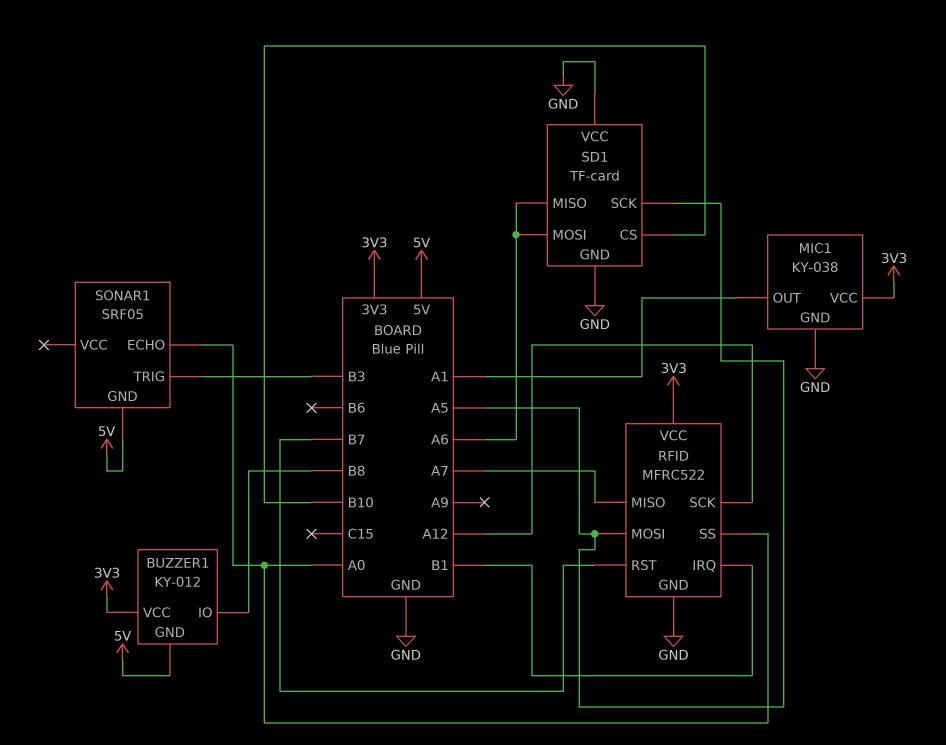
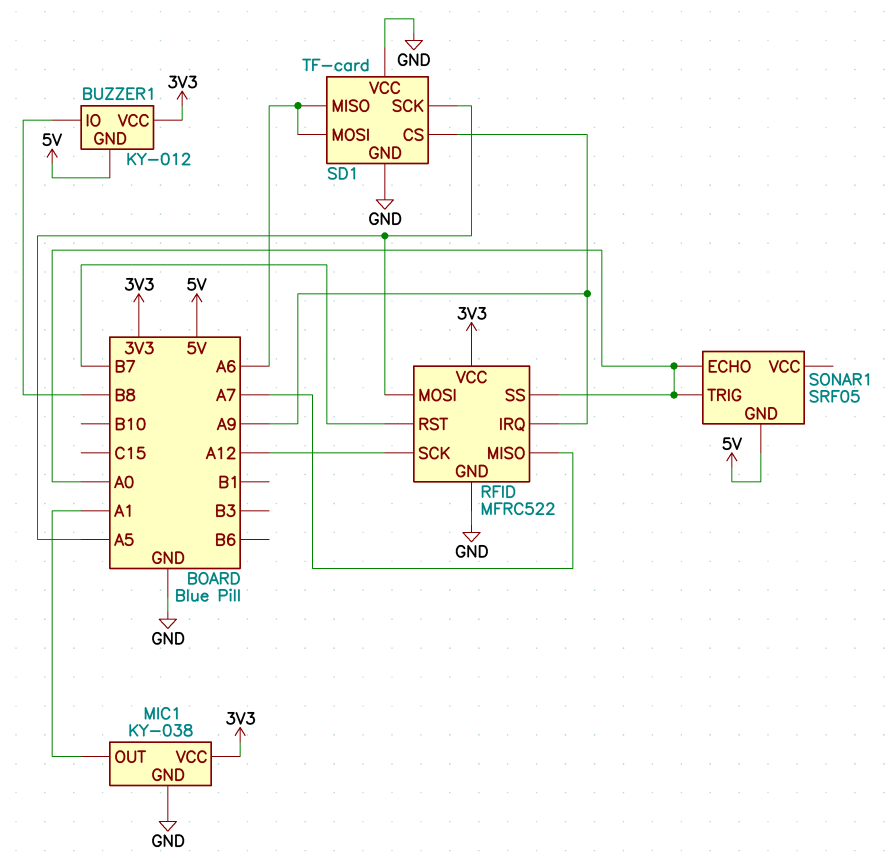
RFID pin IRQ: B1 -> A9
SD1 pin CS: B10 -> A9
SONAR1 pin TRIG: B3 -> A0

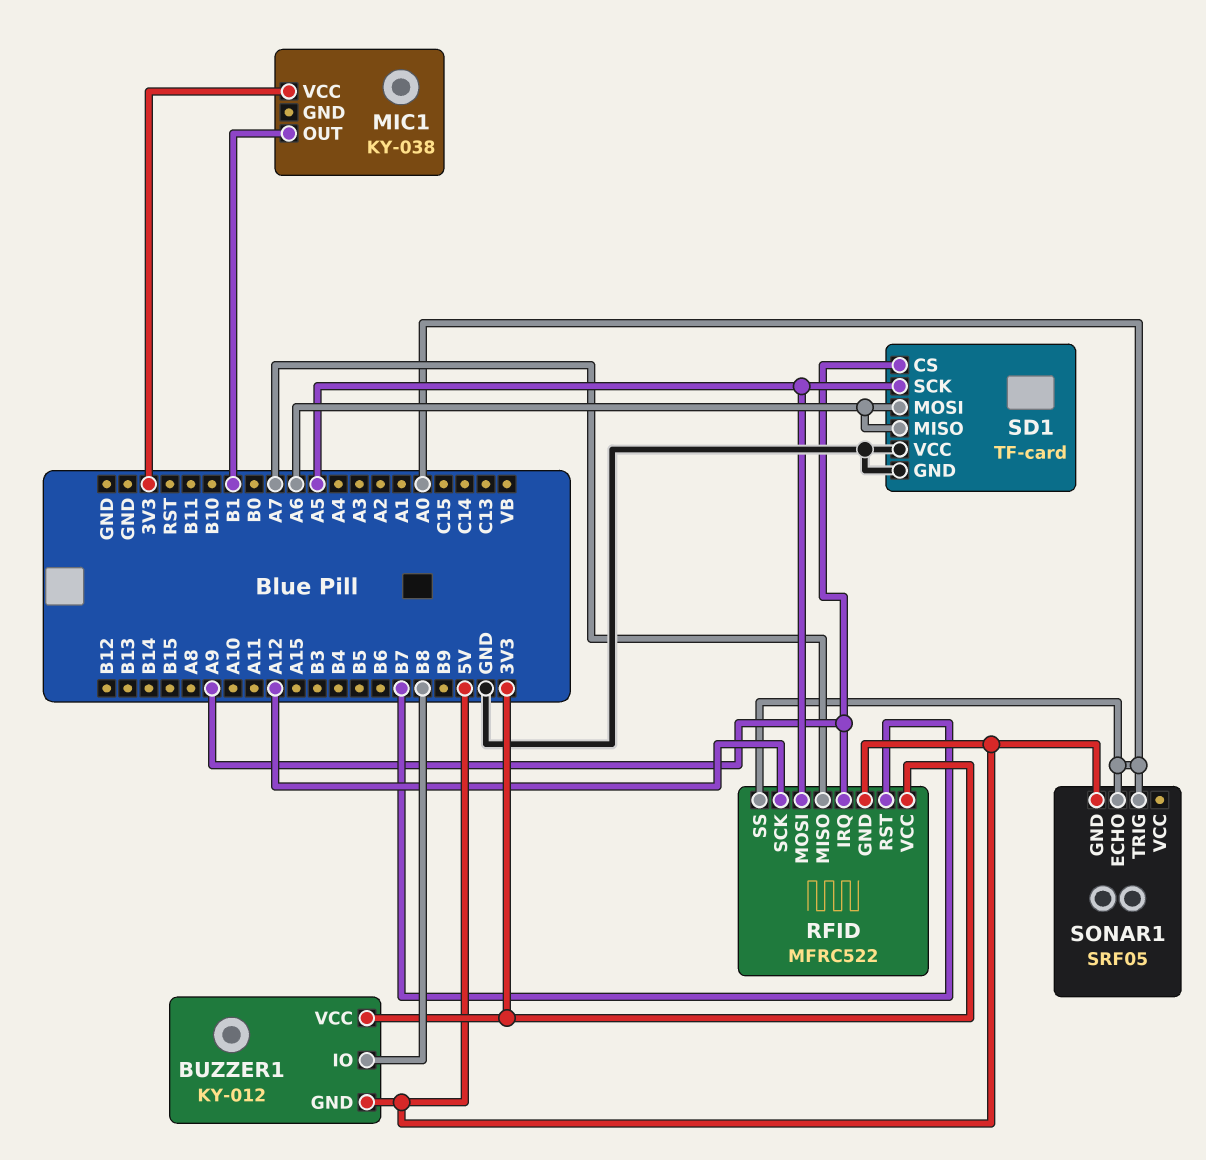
MIC1 pin GND: GND -> none
MIC1 pin OUT: A1 -> B1
RFID pin GND: GND -> 5V

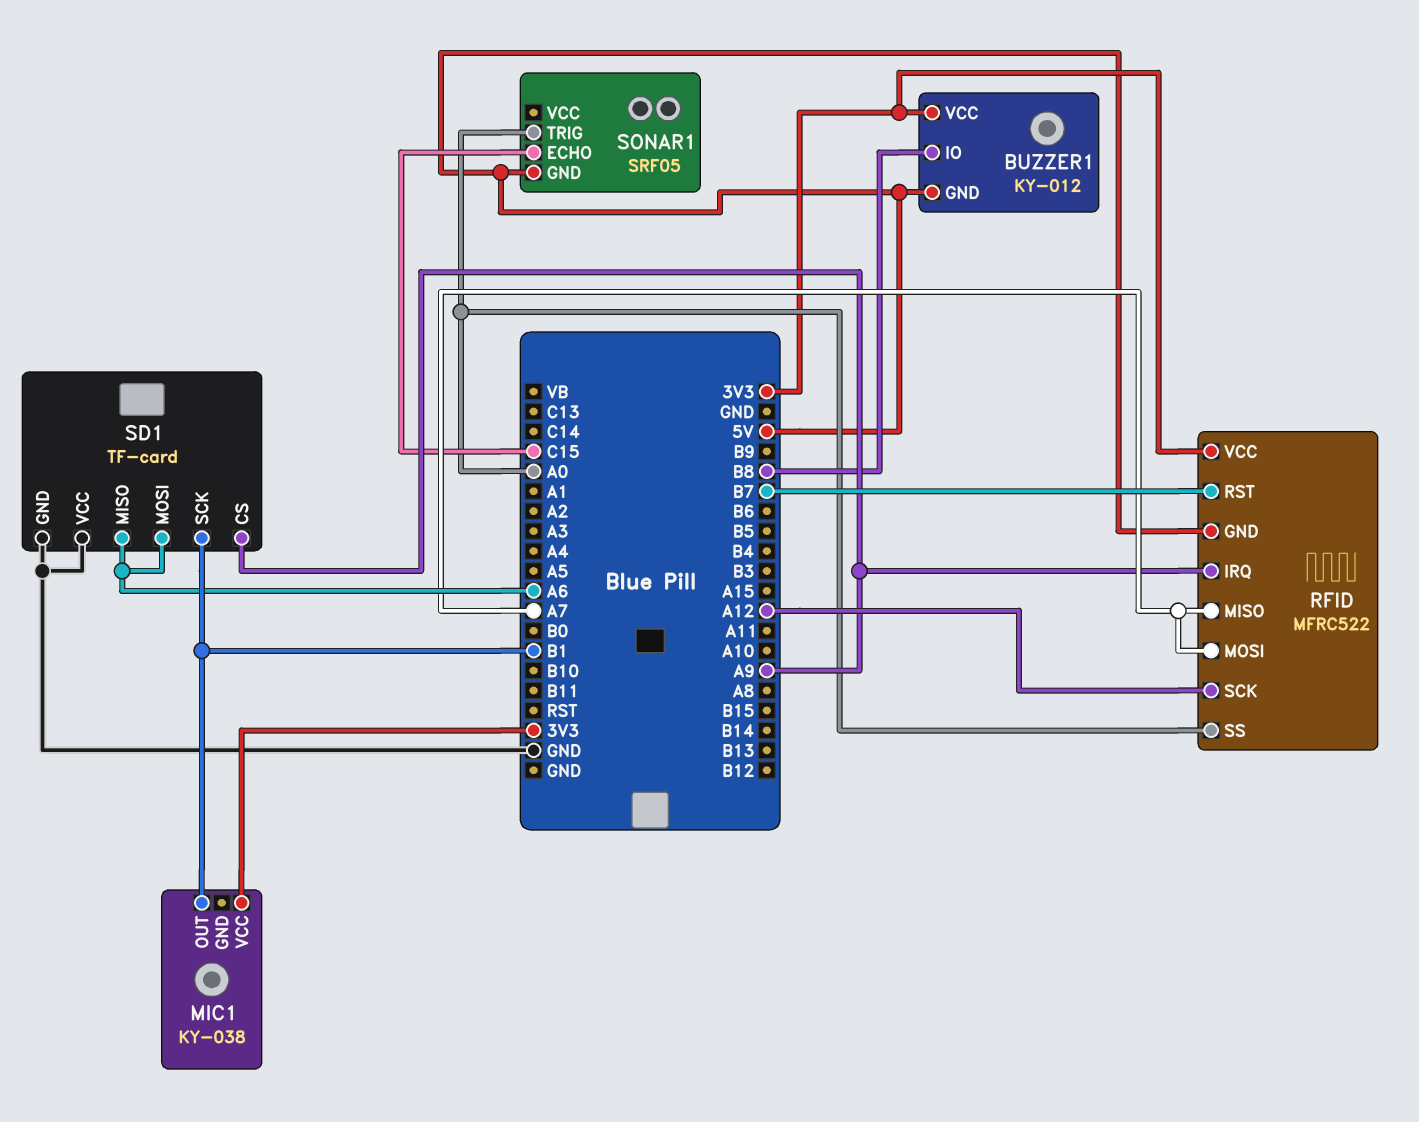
RFID pin MOSI: A5 -> A7
SD1 pin SCK: A5 -> B1
SONAR1 pin ECHO: A0 -> C15

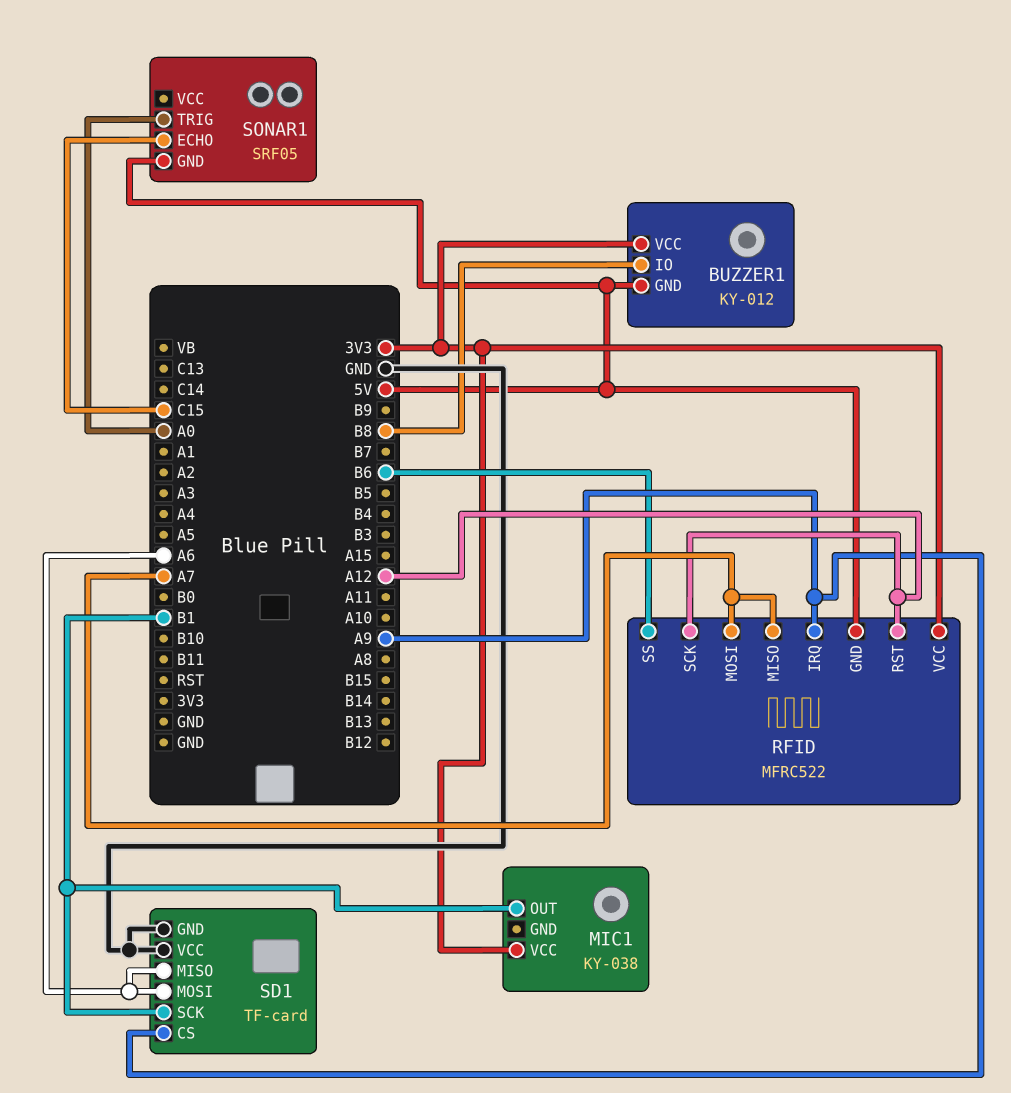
RFID pin RST: B7 -> A12
RFID pin SS: A0 -> B6

